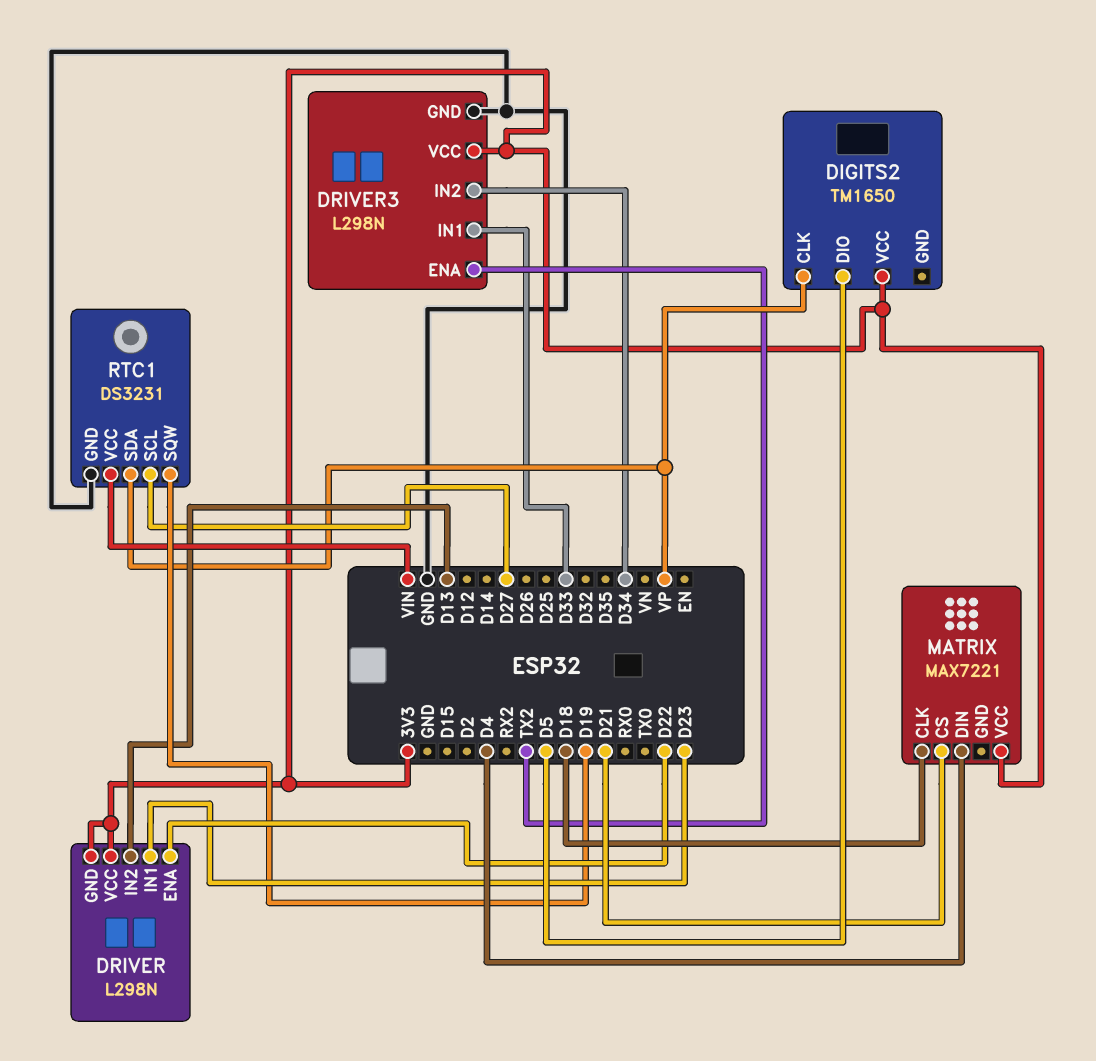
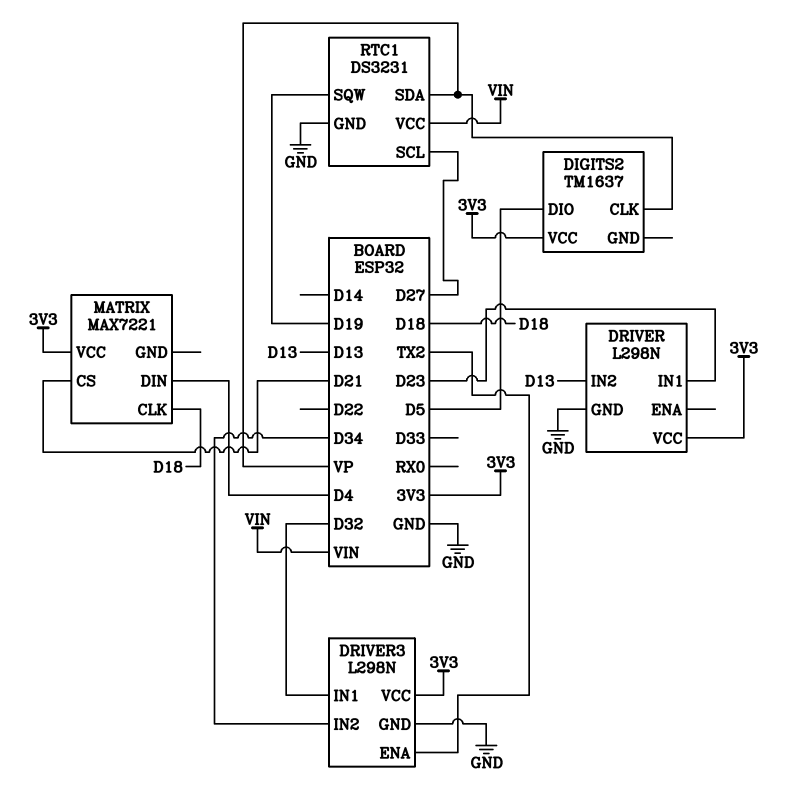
DIGITS2: TM1650 -> TM1637
DRIVER pin ENA: D22 -> none
DRIVER pin GND: 3V3 -> GND
DRIVER3 pin IN1: D33 -> D32

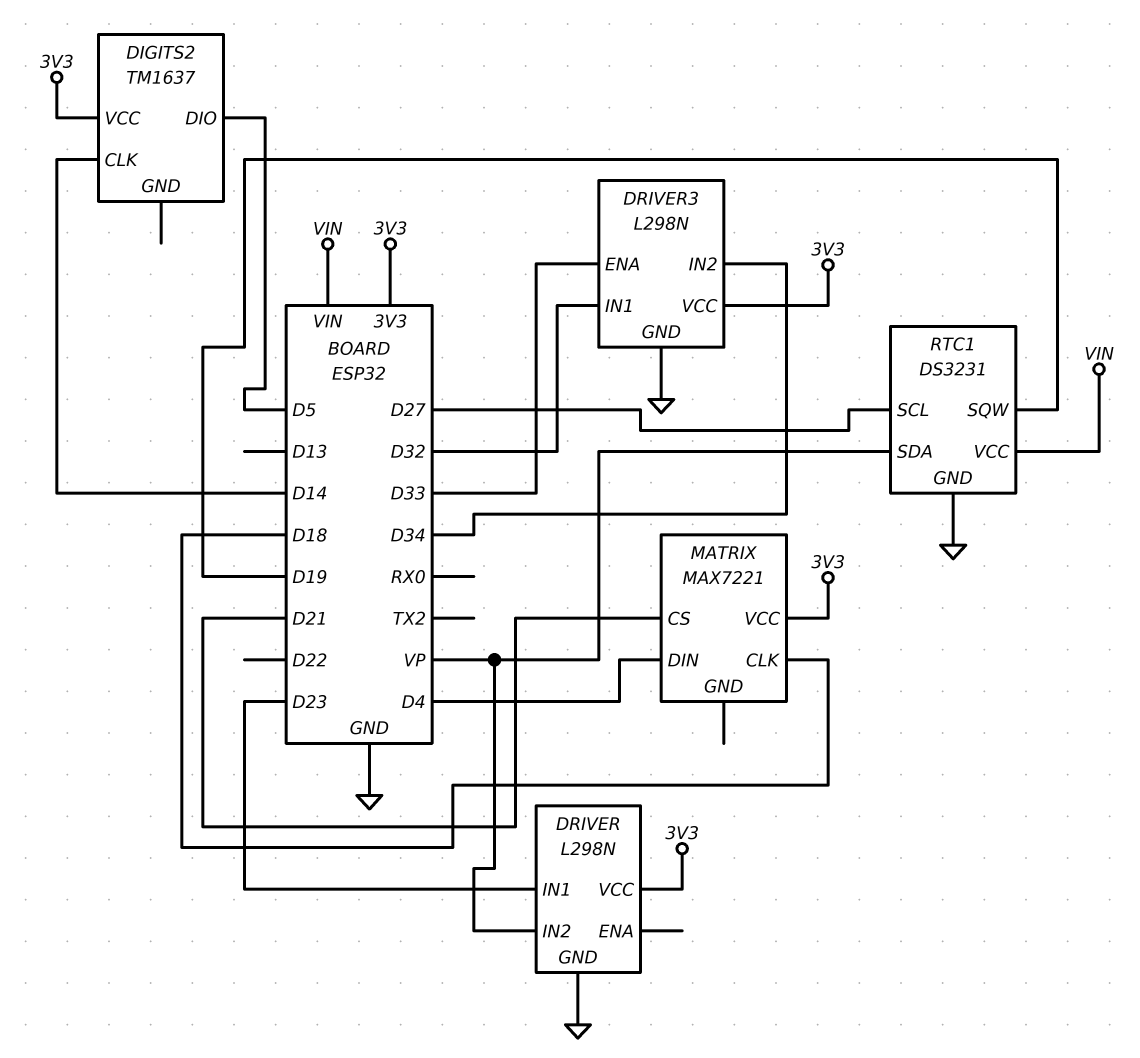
DIGITS2 pin CLK: VP -> D14
DRIVER pin IN2: D13 -> VP
DRIVER3 pin ENA: TX2 -> D33

